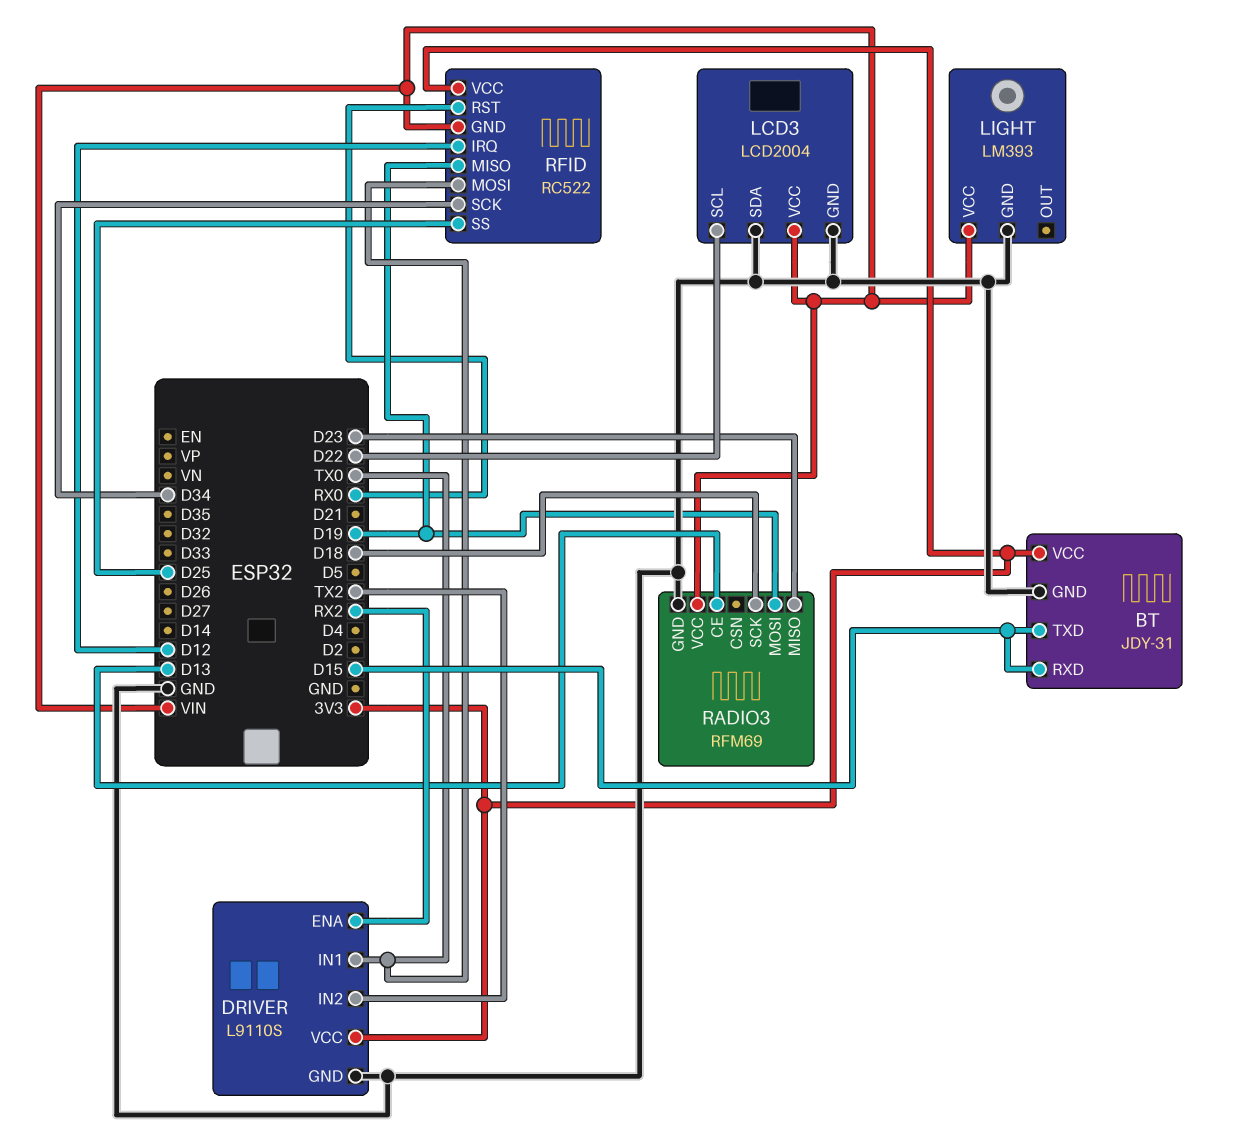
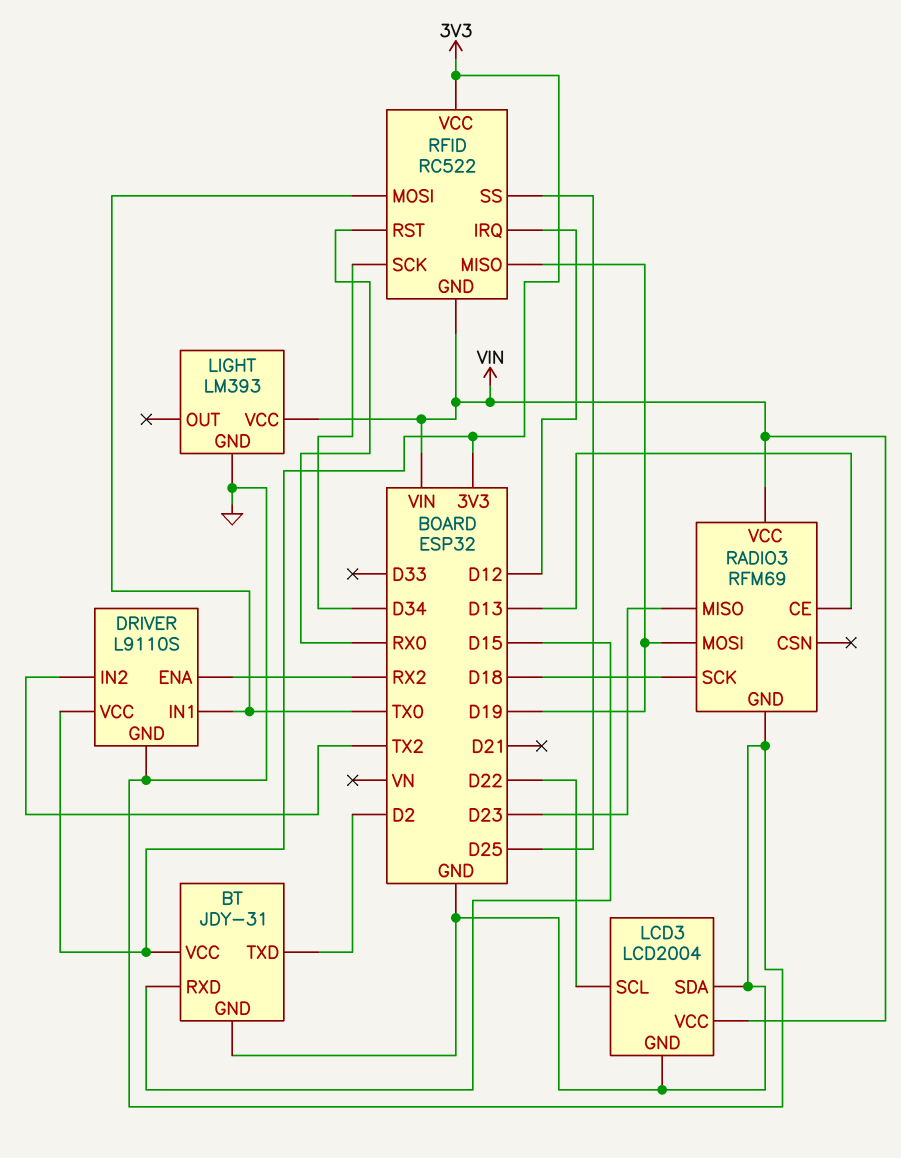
BT pin TXD: D15 -> D2

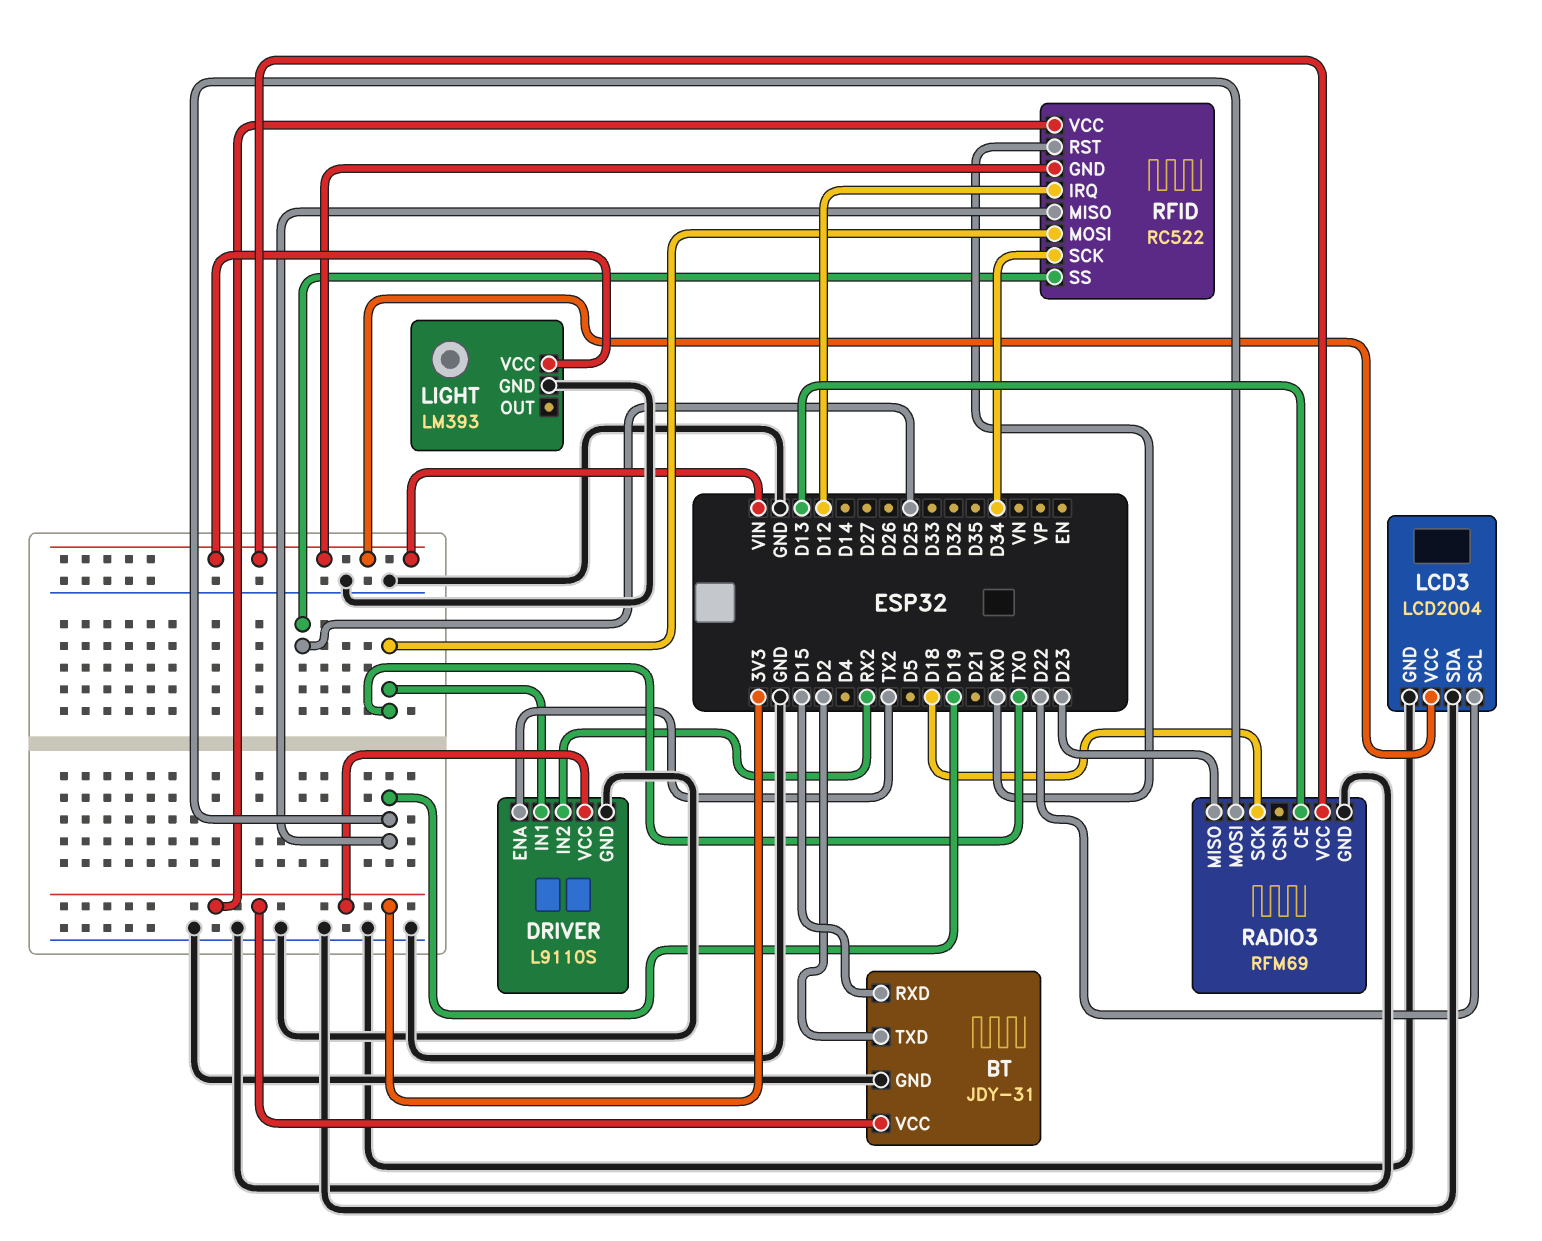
DRIVER pin ENA: RX2 -> TX2
DRIVER pin IN2: TX2 -> RX2

